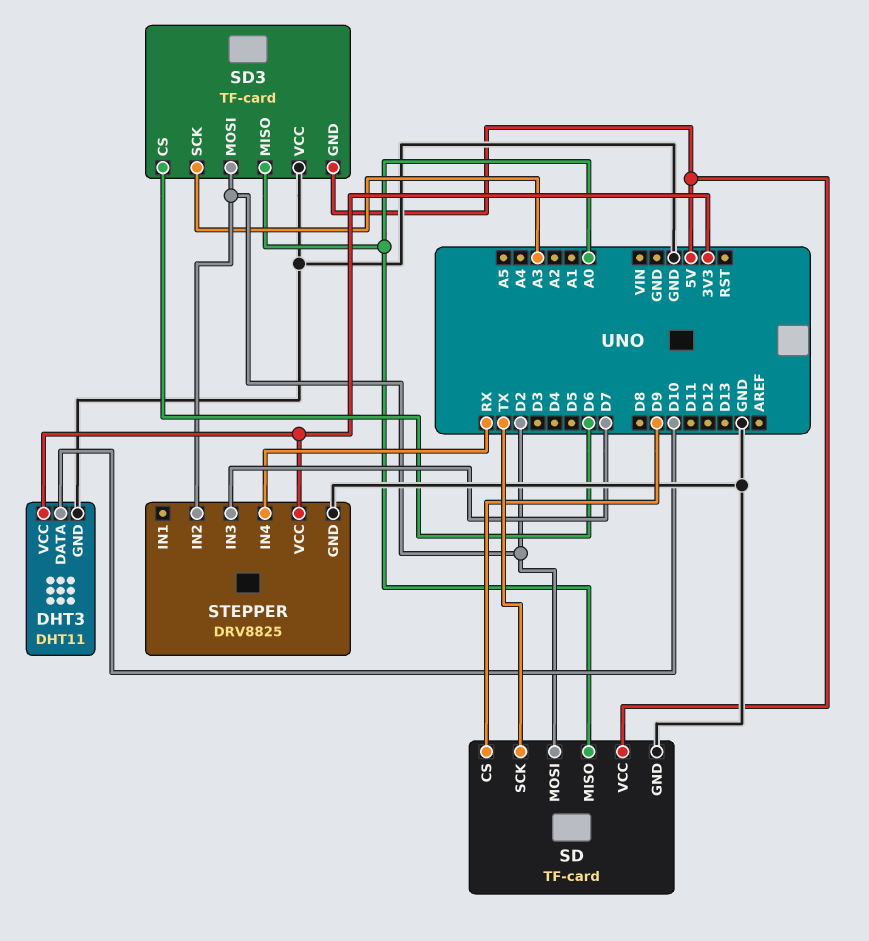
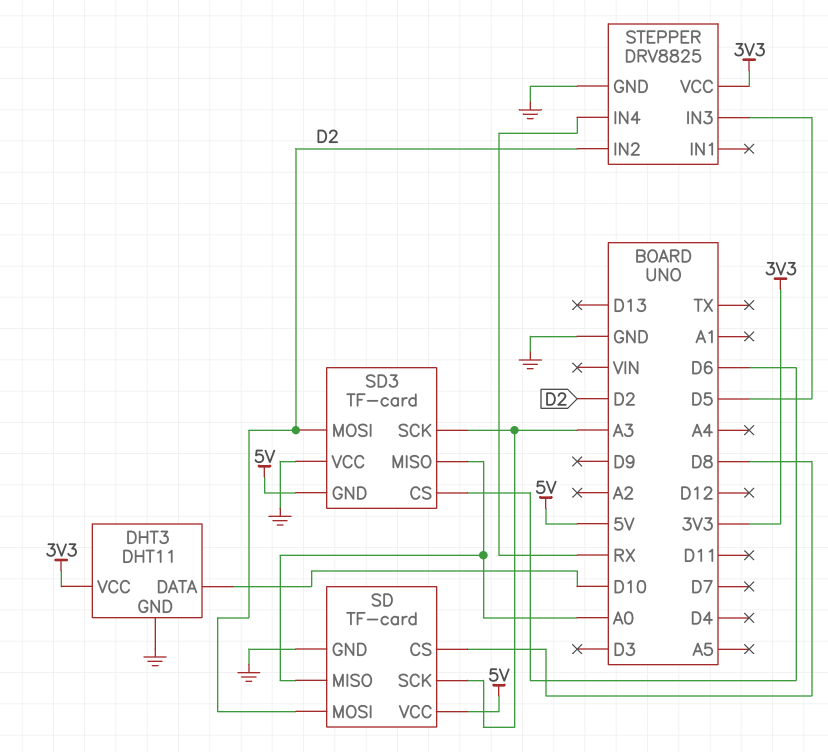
SD pin CS: D9 -> D8
SD pin SCK: TX -> A3
STEPPER pin IN3: D7 -> D5

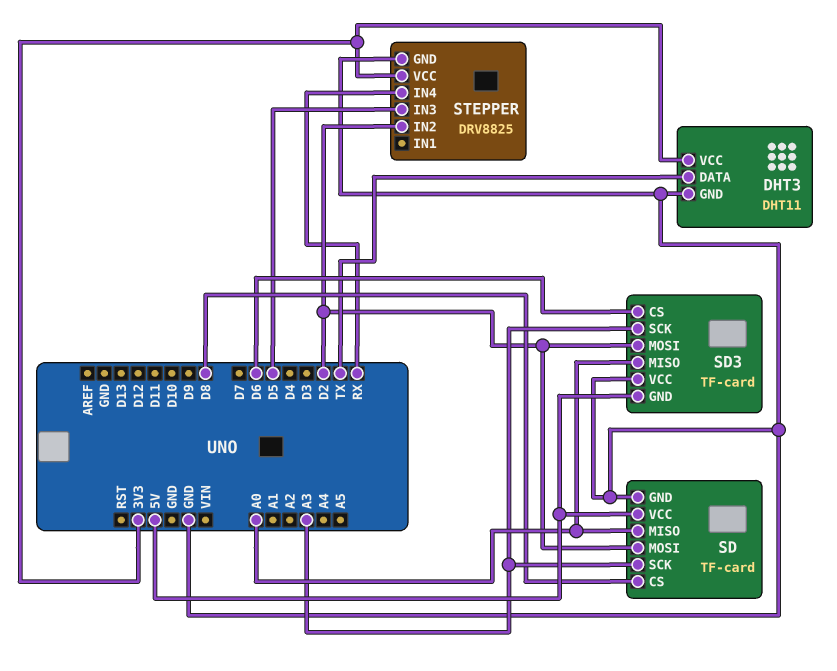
DHT3 pin DATA: D10 -> TX

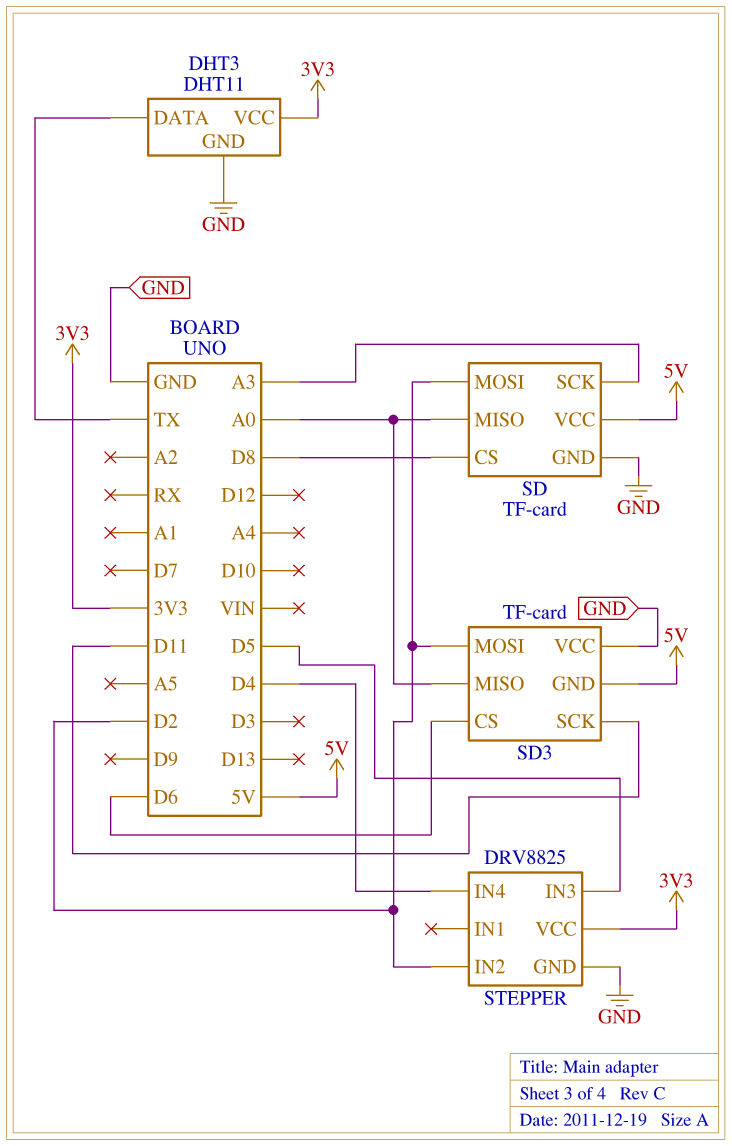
SD3 pin SCK: A3 -> D11
STEPPER pin IN4: RX -> D4

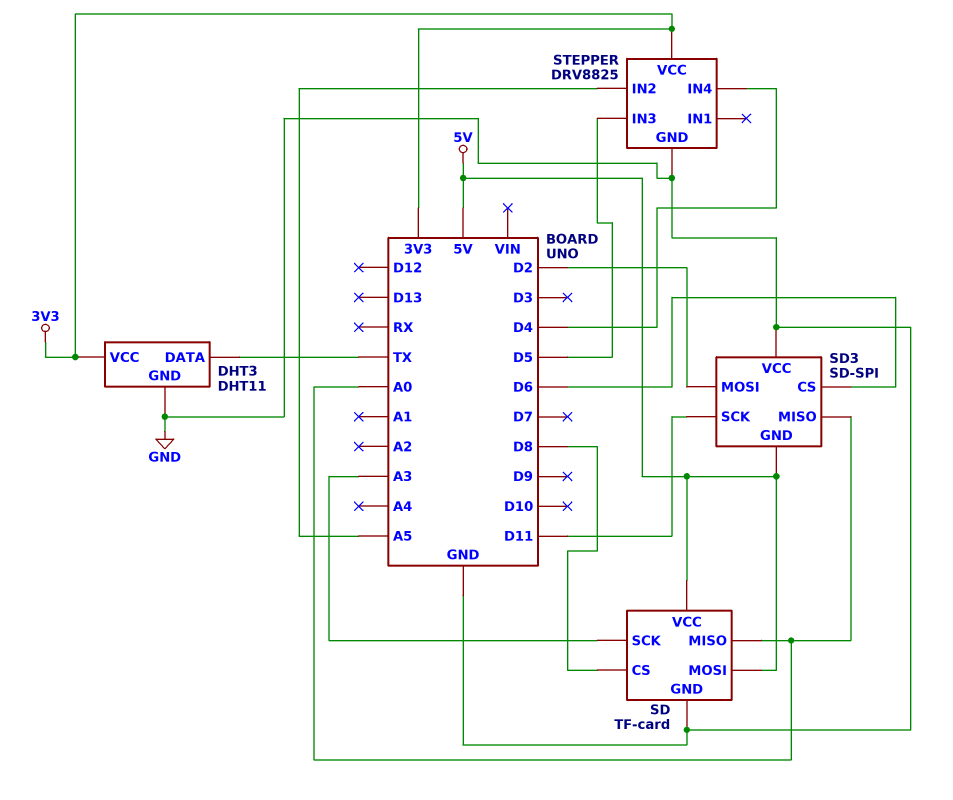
SD pin MOSI: D2 -> 5V
SD3: TF-card -> SD-SPI
STEPPER pin IN2: D2 -> A5

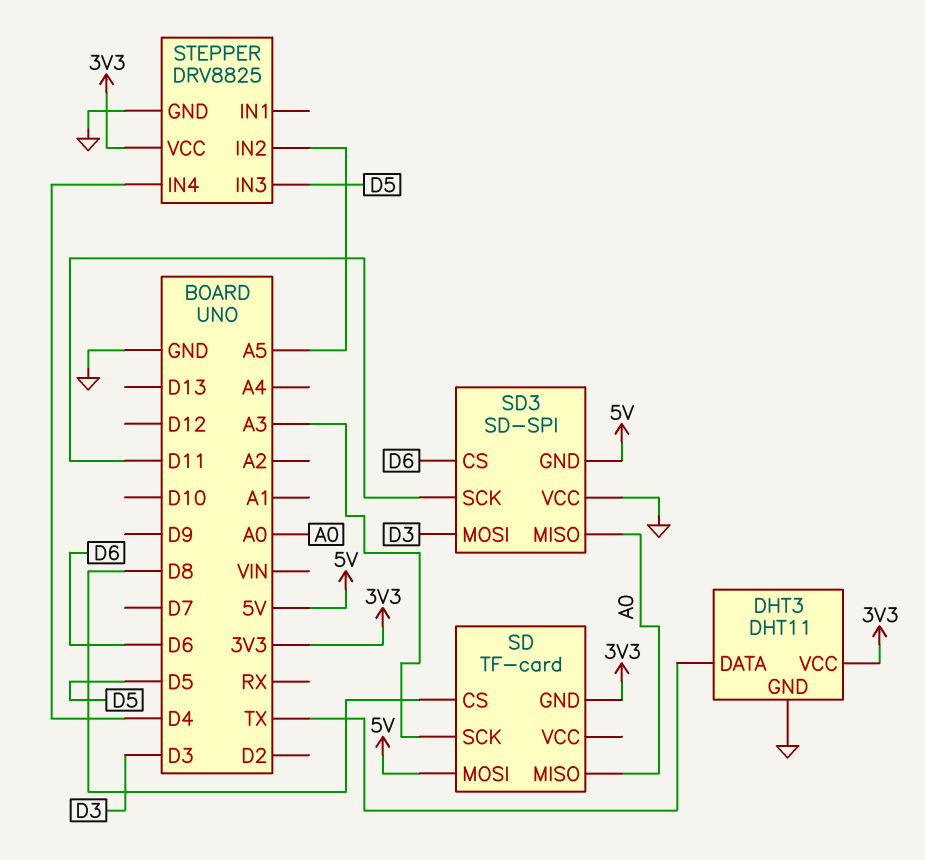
SD pin GND: GND -> 3V3
SD pin VCC: 5V -> none
SD3 pin MOSI: D2 -> D3

